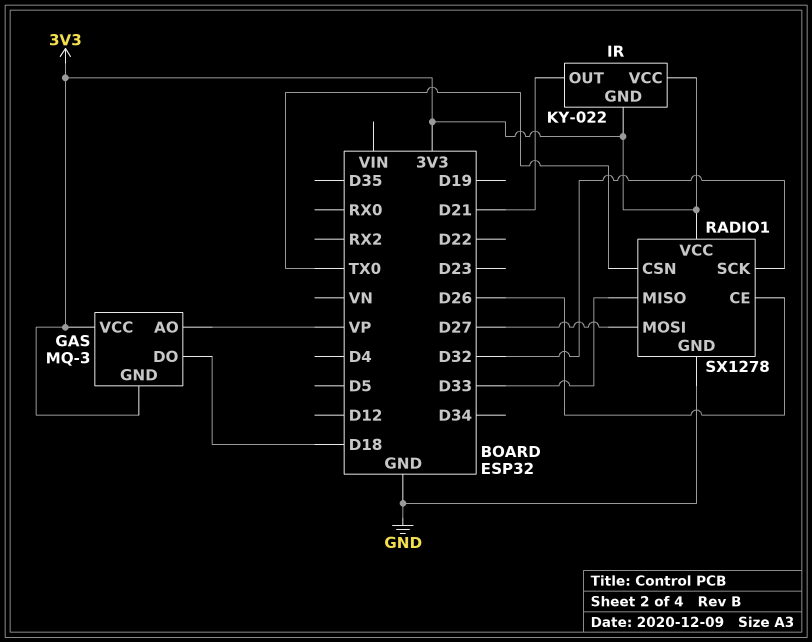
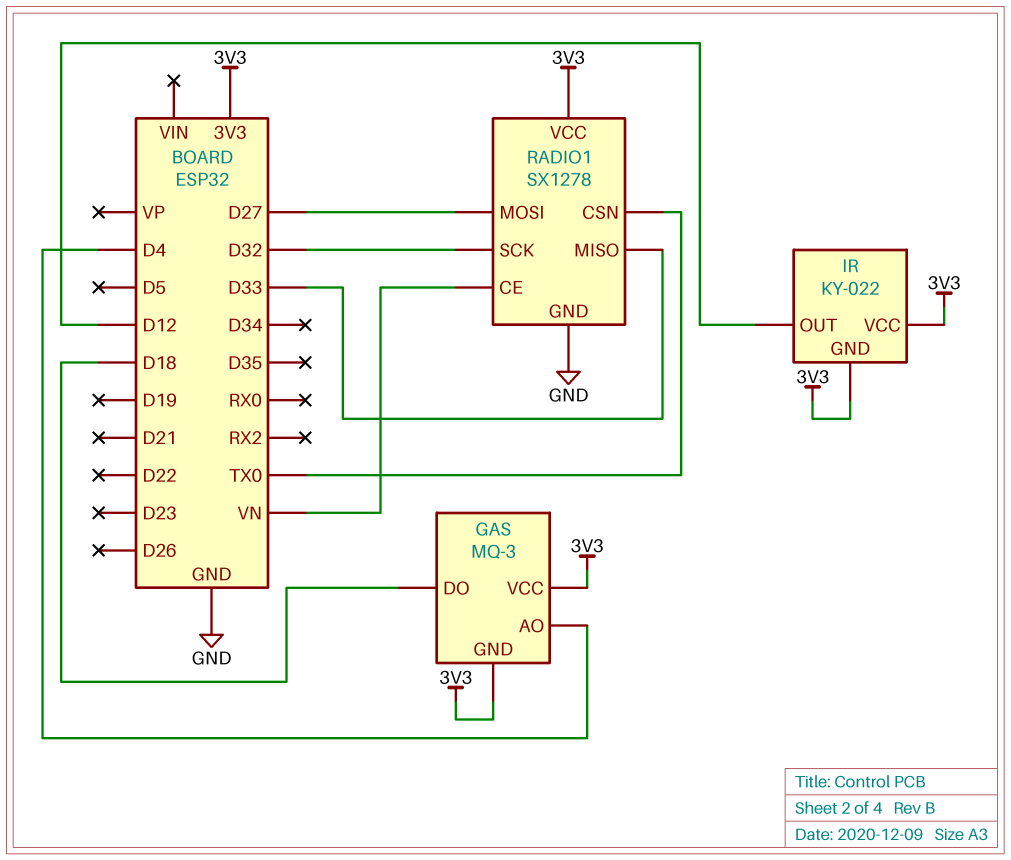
GAS pin AO: VP -> D4
IR pin OUT: D21 -> D12
RADIO1 pin CE: D26 -> VN

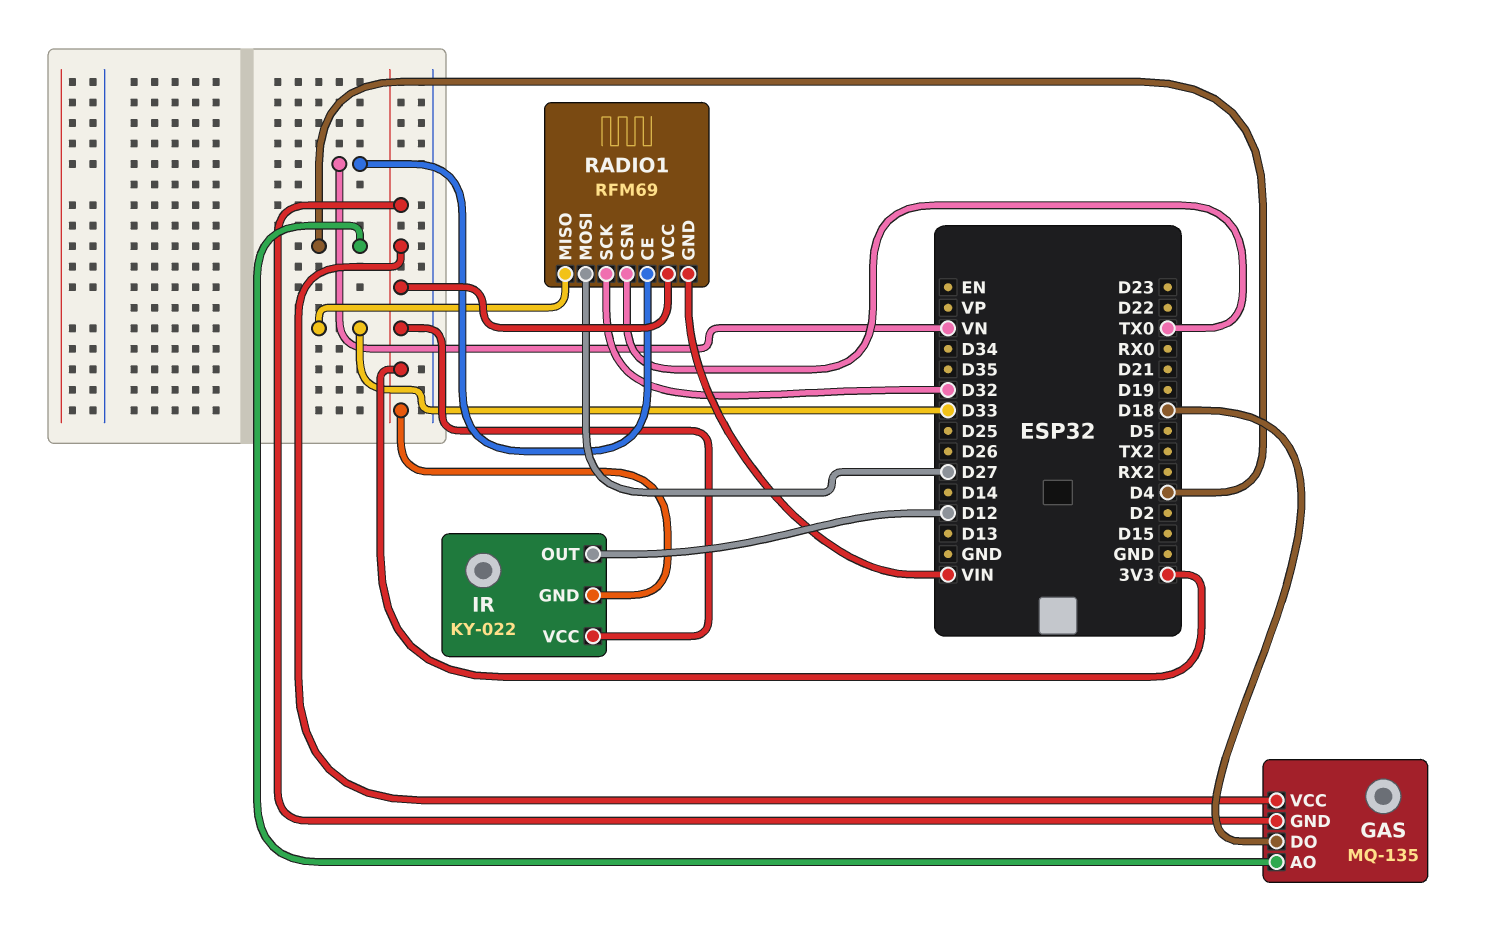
GAS: MQ-3 -> MQ-135
RADIO1: SX1278 -> RFM69
RADIO1 pin GND: GND -> VIN

